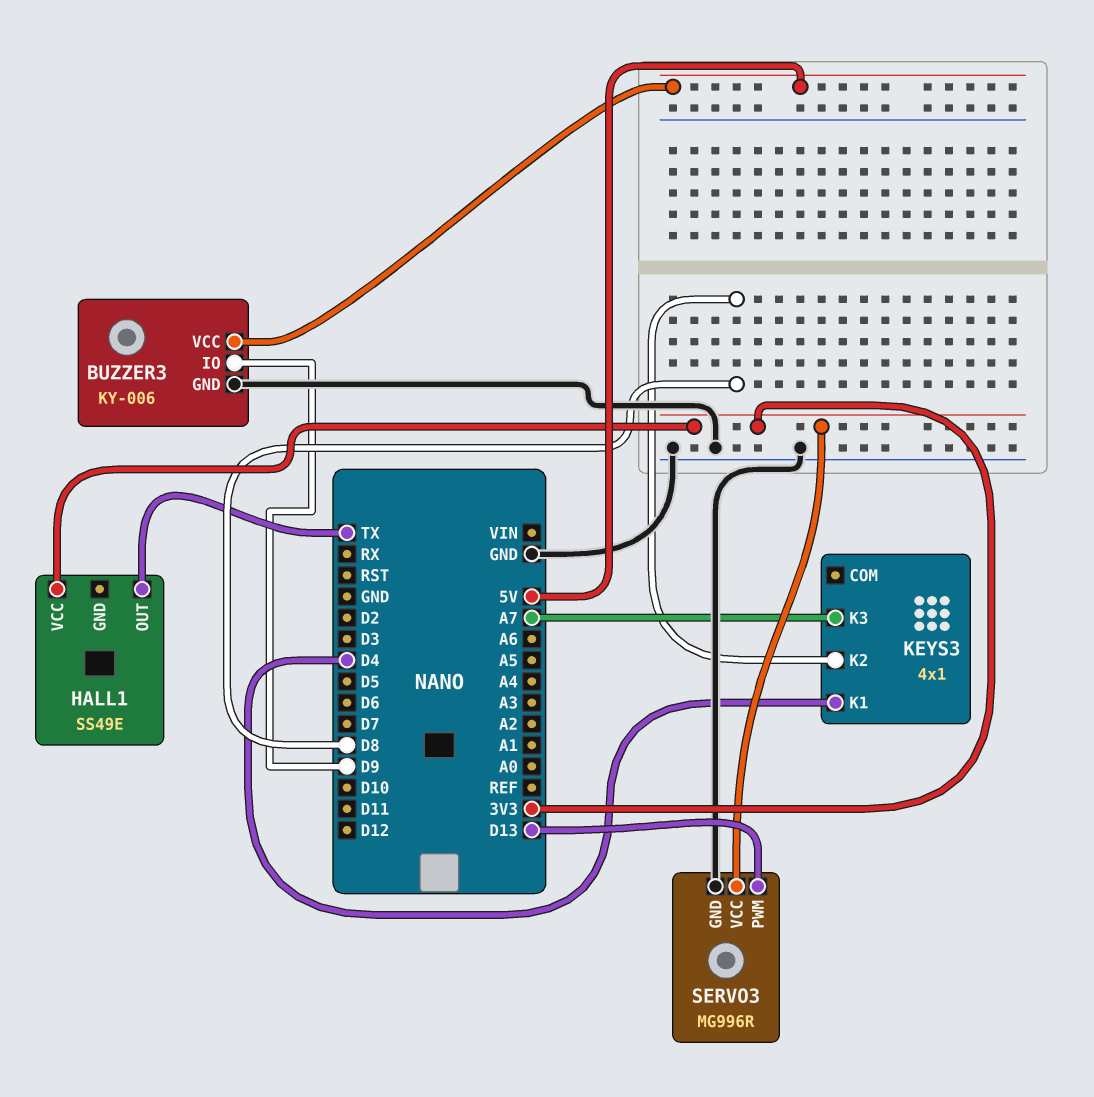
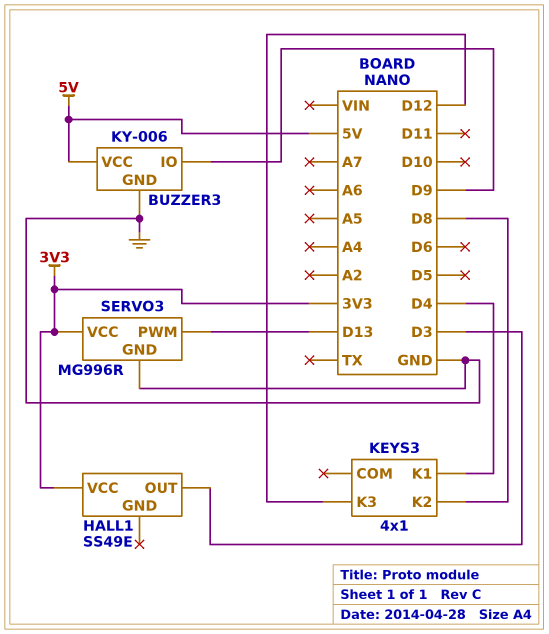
HALL1 pin OUT: TX -> D3
KEYS3 pin K3: A7 -> D12

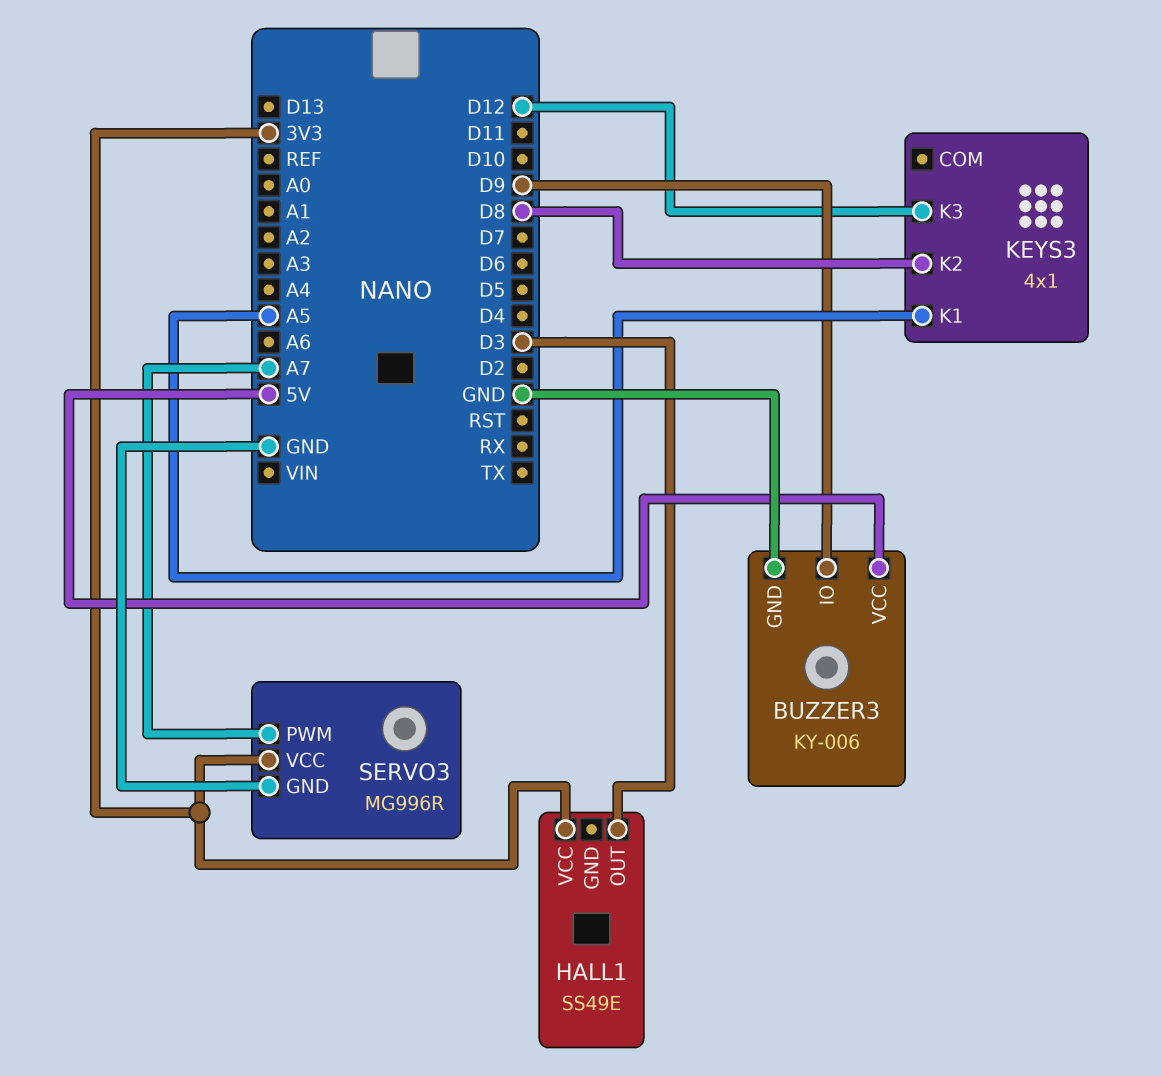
KEYS3 pin K1: D4 -> A5
SERVO3 pin PWM: D13 -> A7

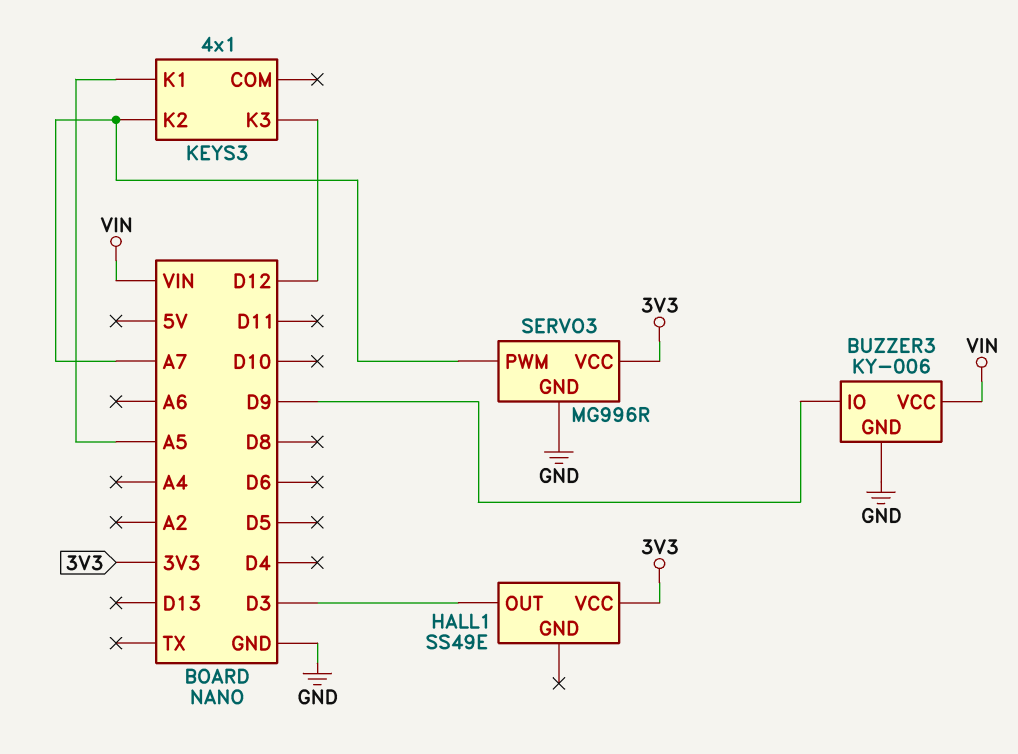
BUZZER3 pin VCC: 5V -> VIN
KEYS3 pin K2: D8 -> A7

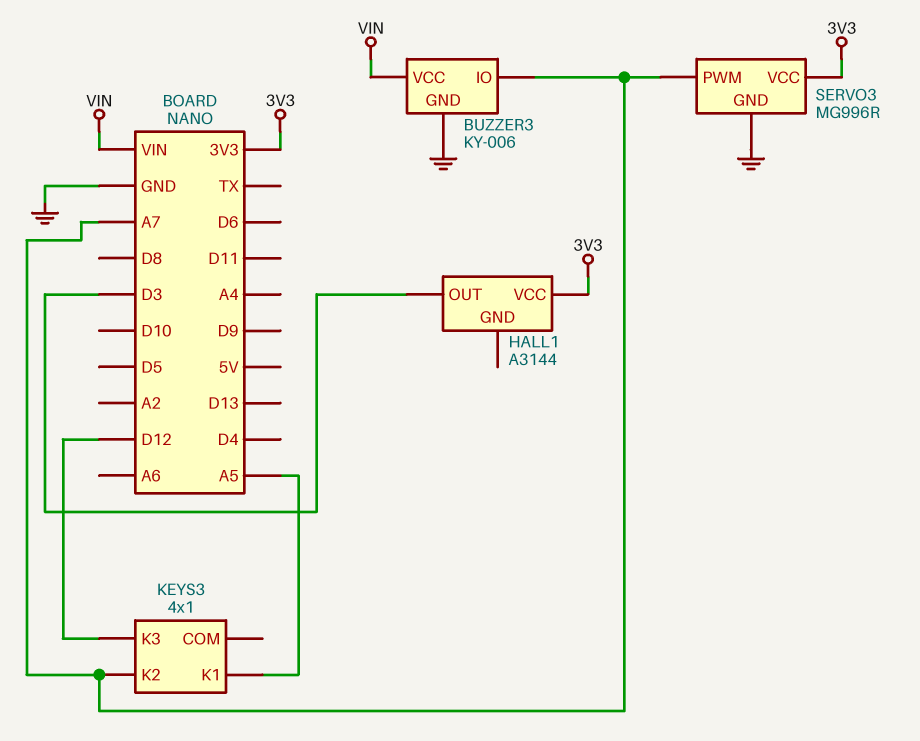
BUZZER3 pin IO: D9 -> A7
HALL1: SS49E -> A3144

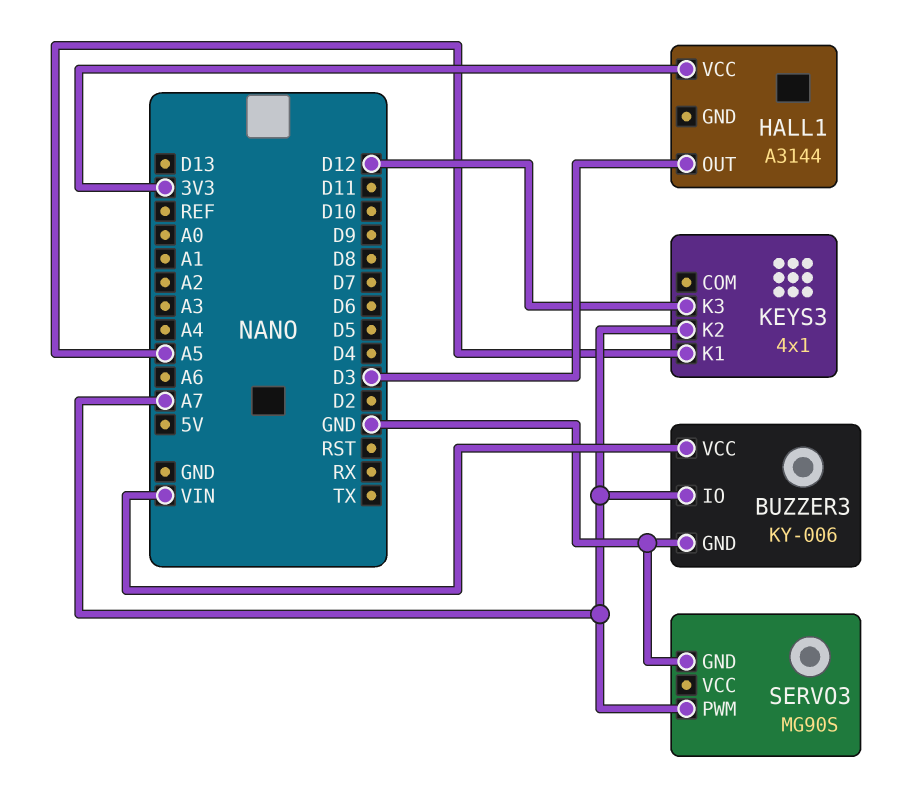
SERVO3: MG996R -> MG90S
SERVO3 pin VCC: 3V3 -> none

